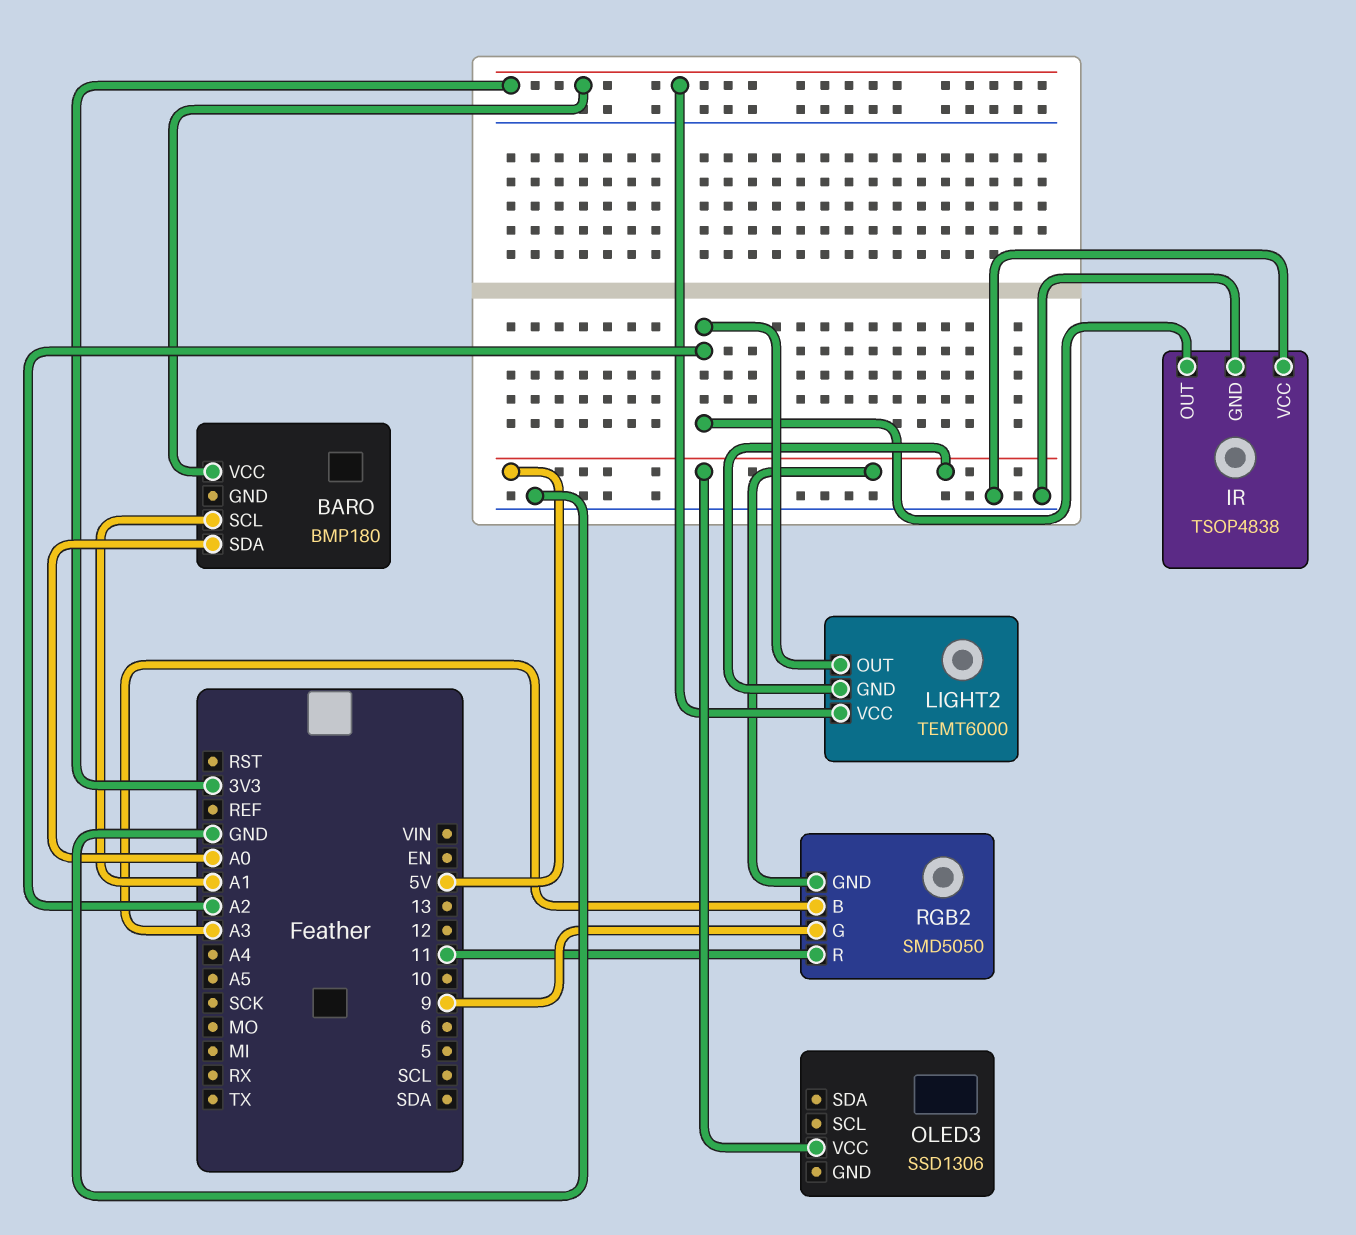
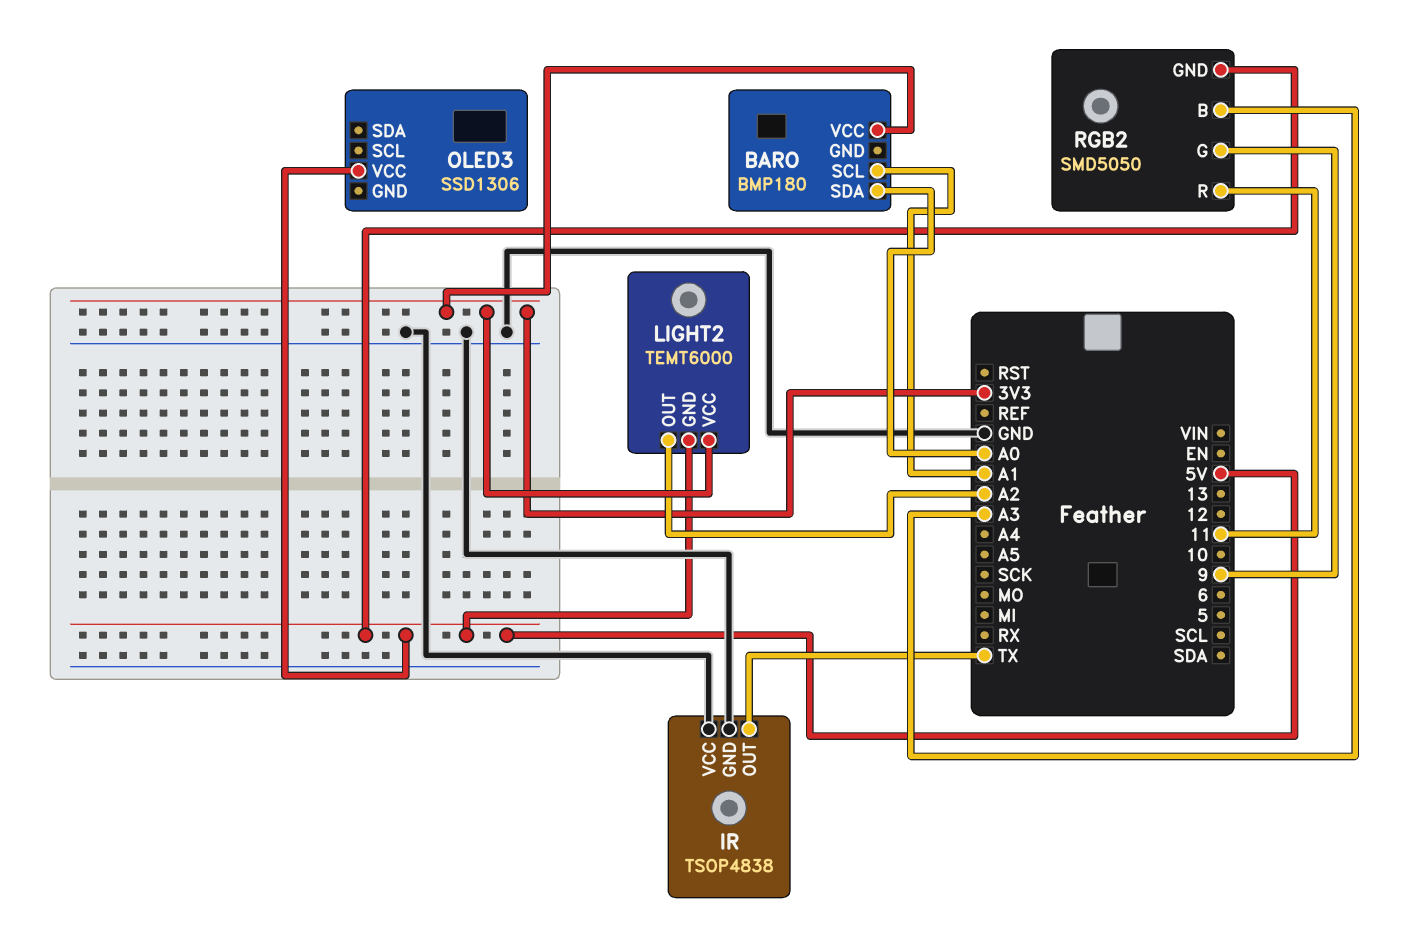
IR pin OUT: A2 -> TX

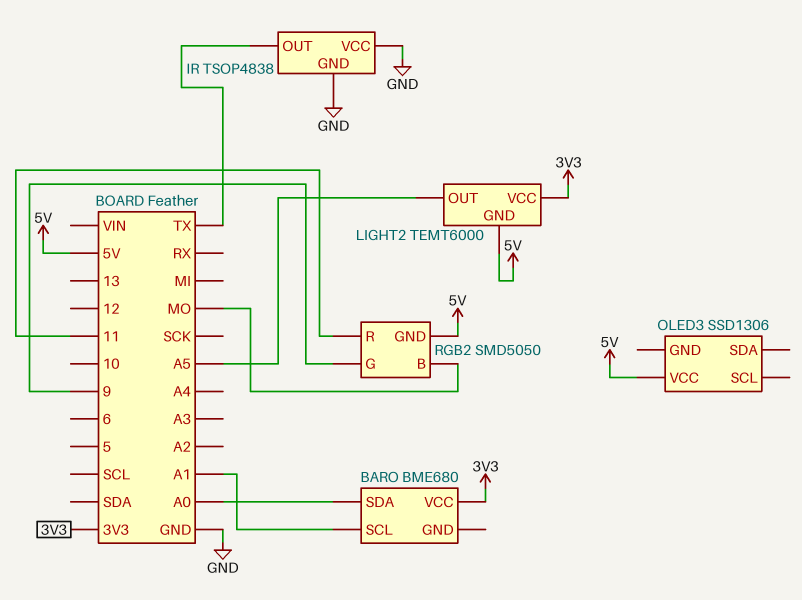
BARO: BMP180 -> BME680
LIGHT2 pin OUT: A2 -> A5
RGB2 pin B: A3 -> MO

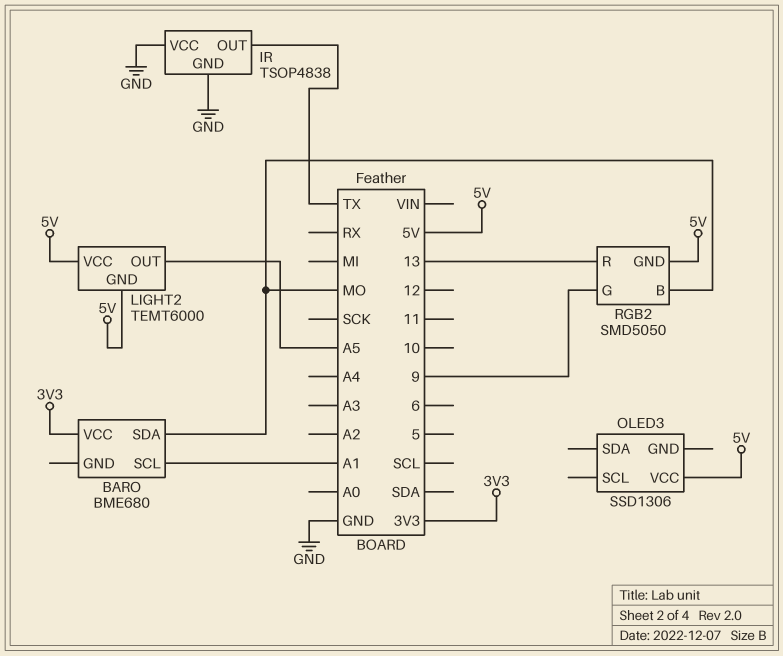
BARO pin SDA: A0 -> MO
LIGHT2 pin VCC: 3V3 -> 5V
RGB2 pin R: 11 -> 13

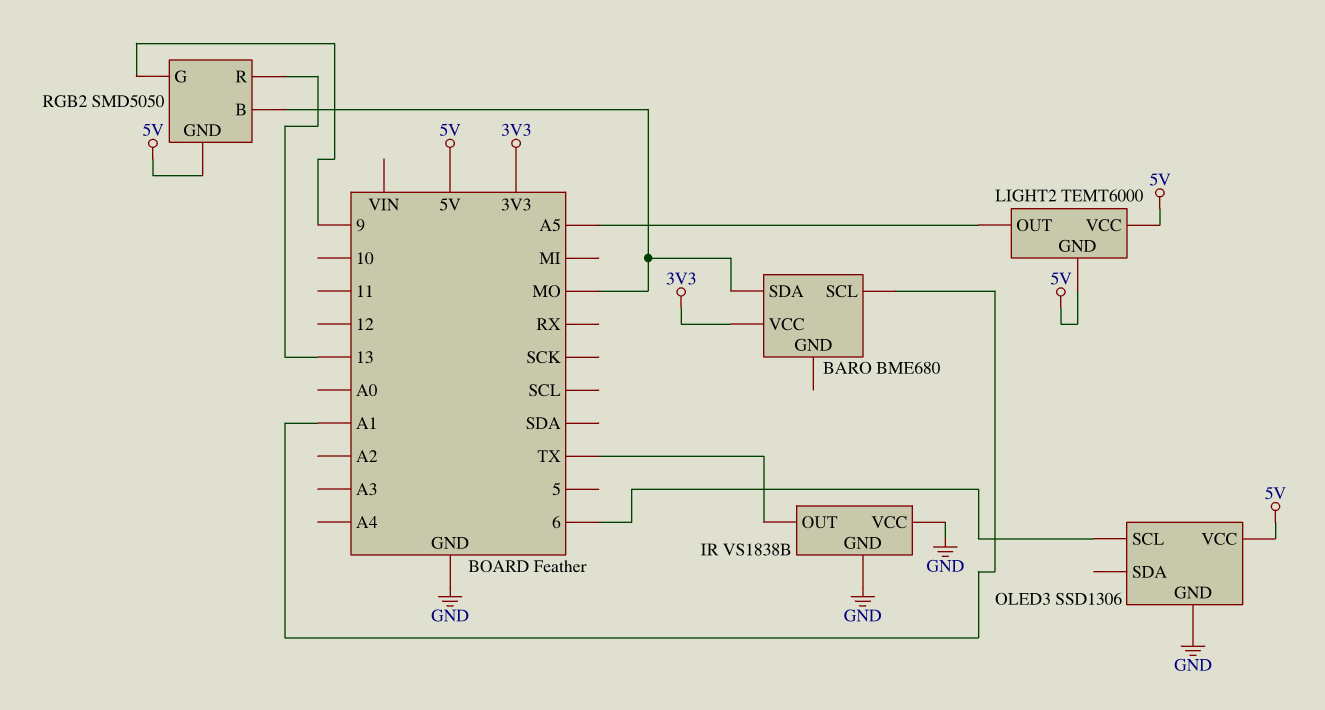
IR: TSOP4838 -> VS1838B
OLED3 pin GND: none -> GND
OLED3 pin SCL: none -> 6

